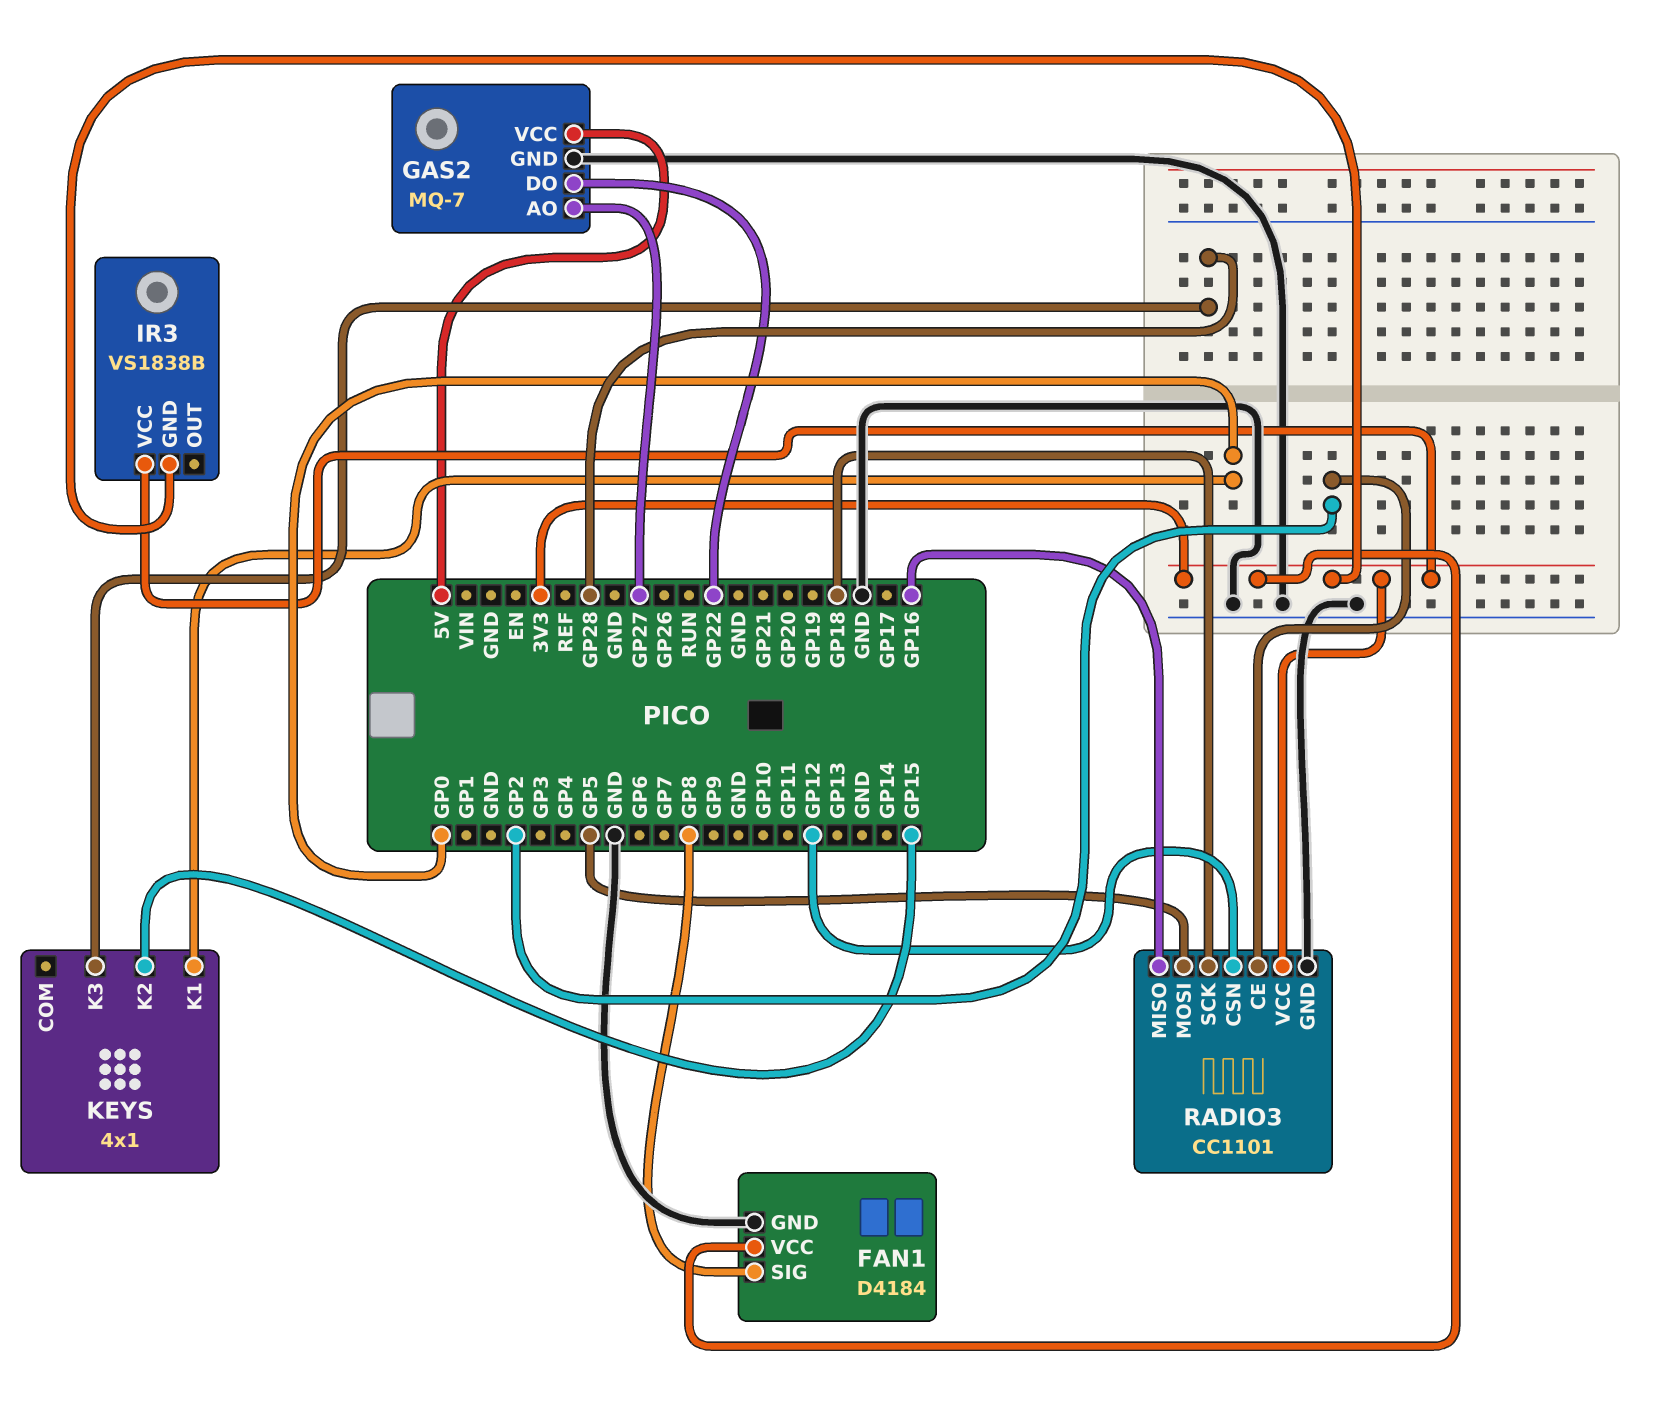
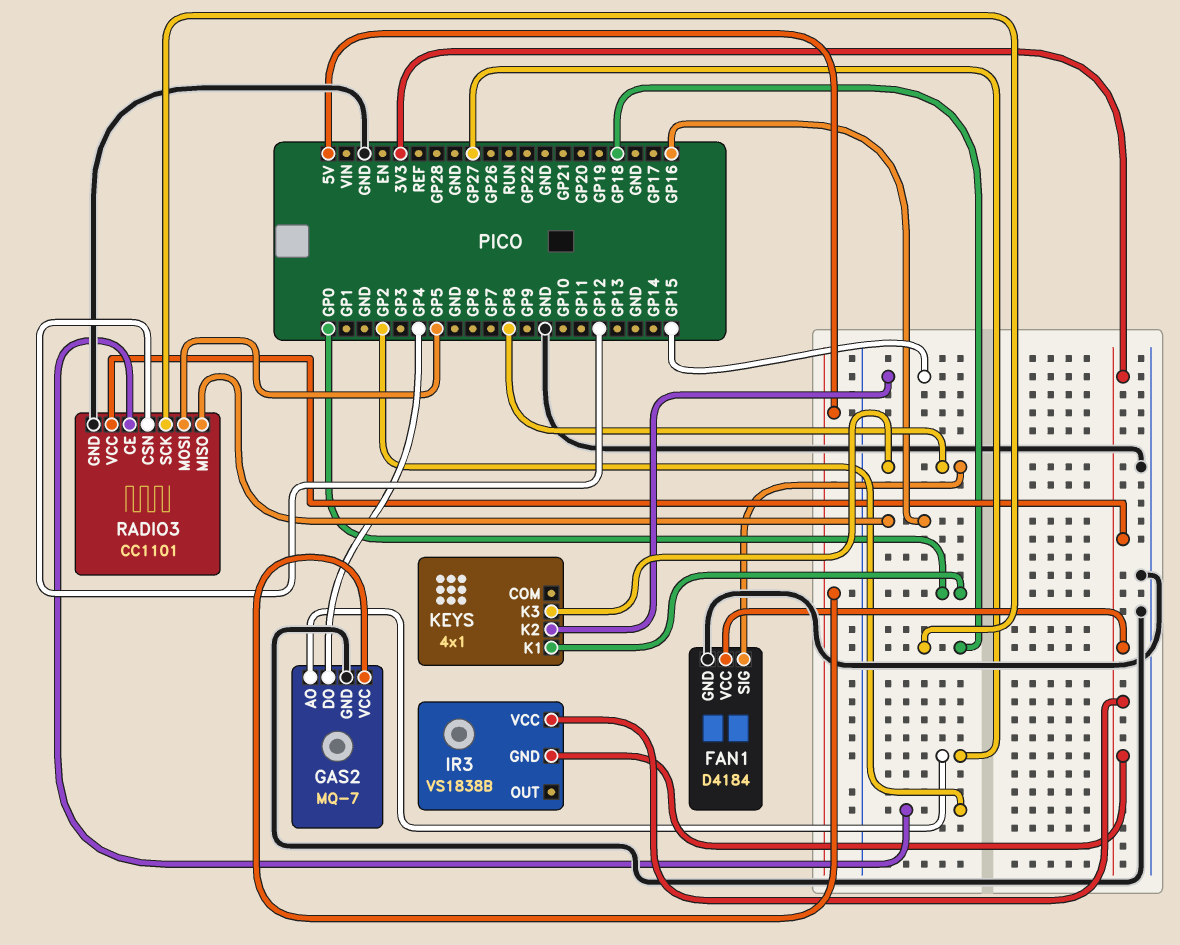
GAS2 pin DO: GP22 -> GP4
KEYS pin K3: GP28 -> GP8

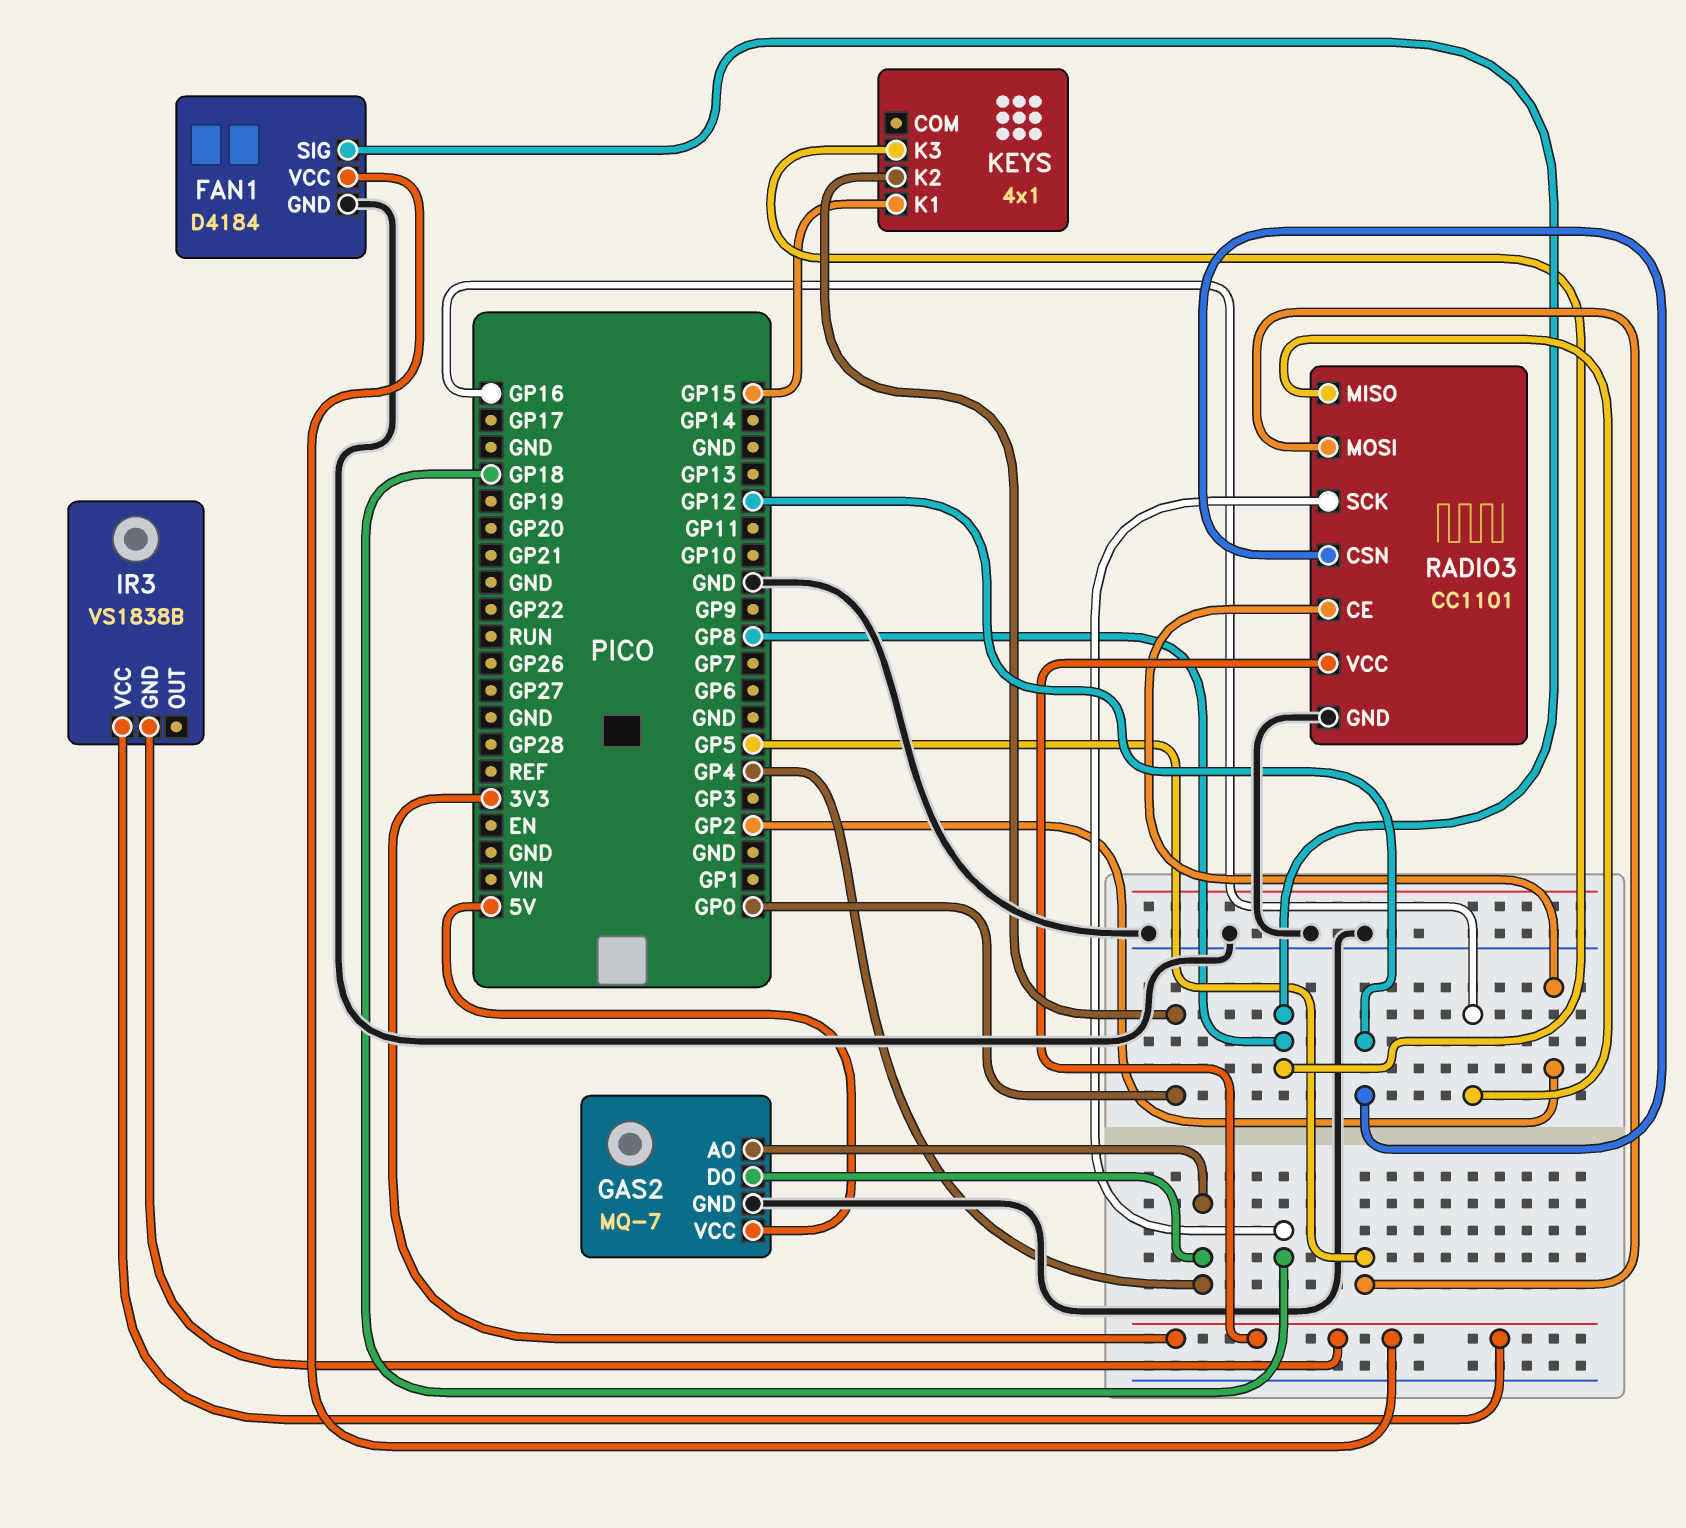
GAS2 pin AO: GP27 -> GP4
KEYS pin K1: GP0 -> GP15
KEYS pin K2: GP15 -> GP0

